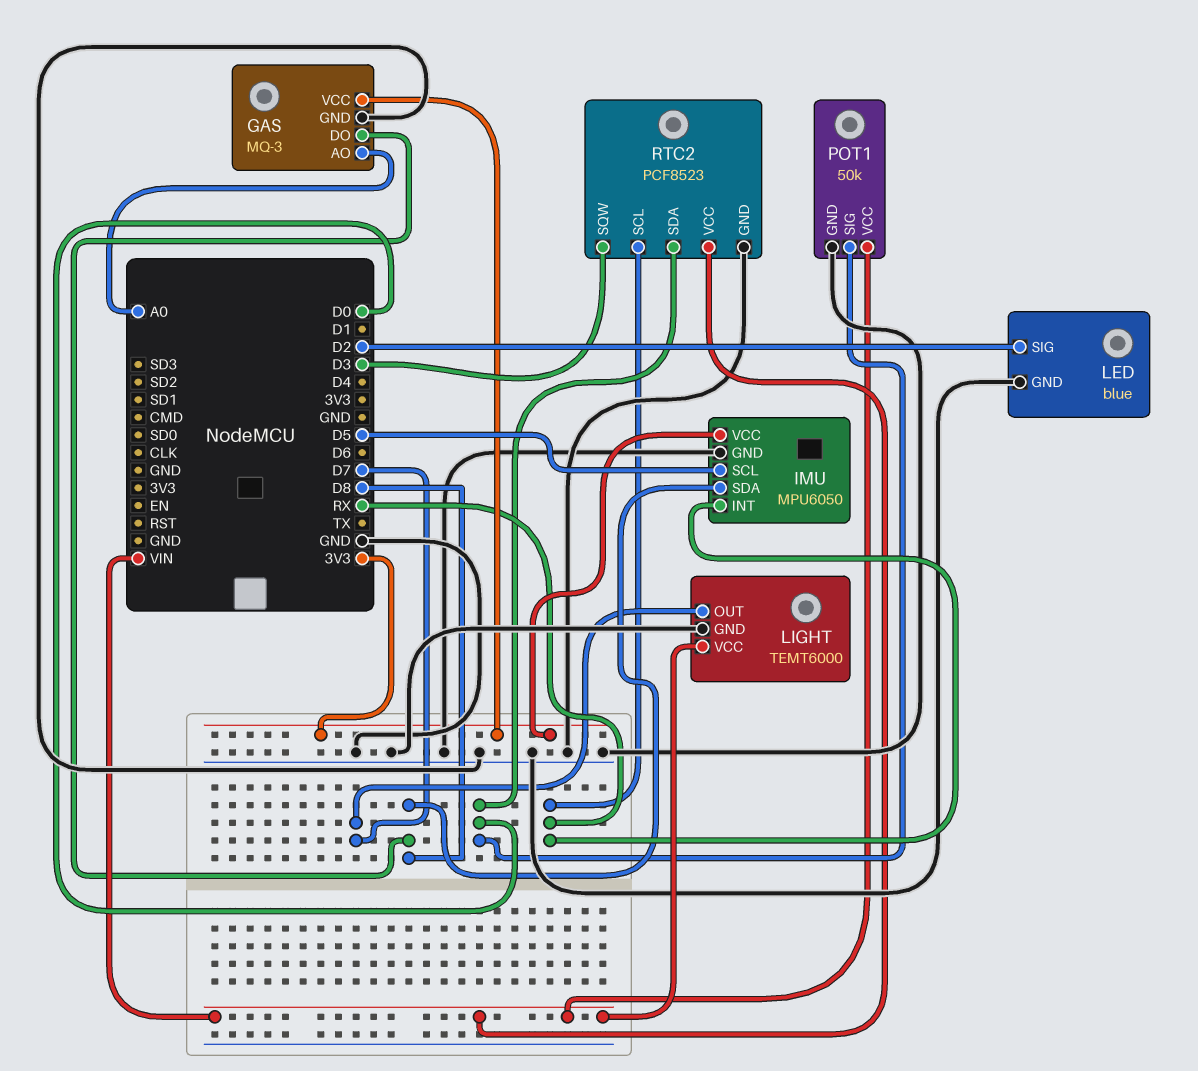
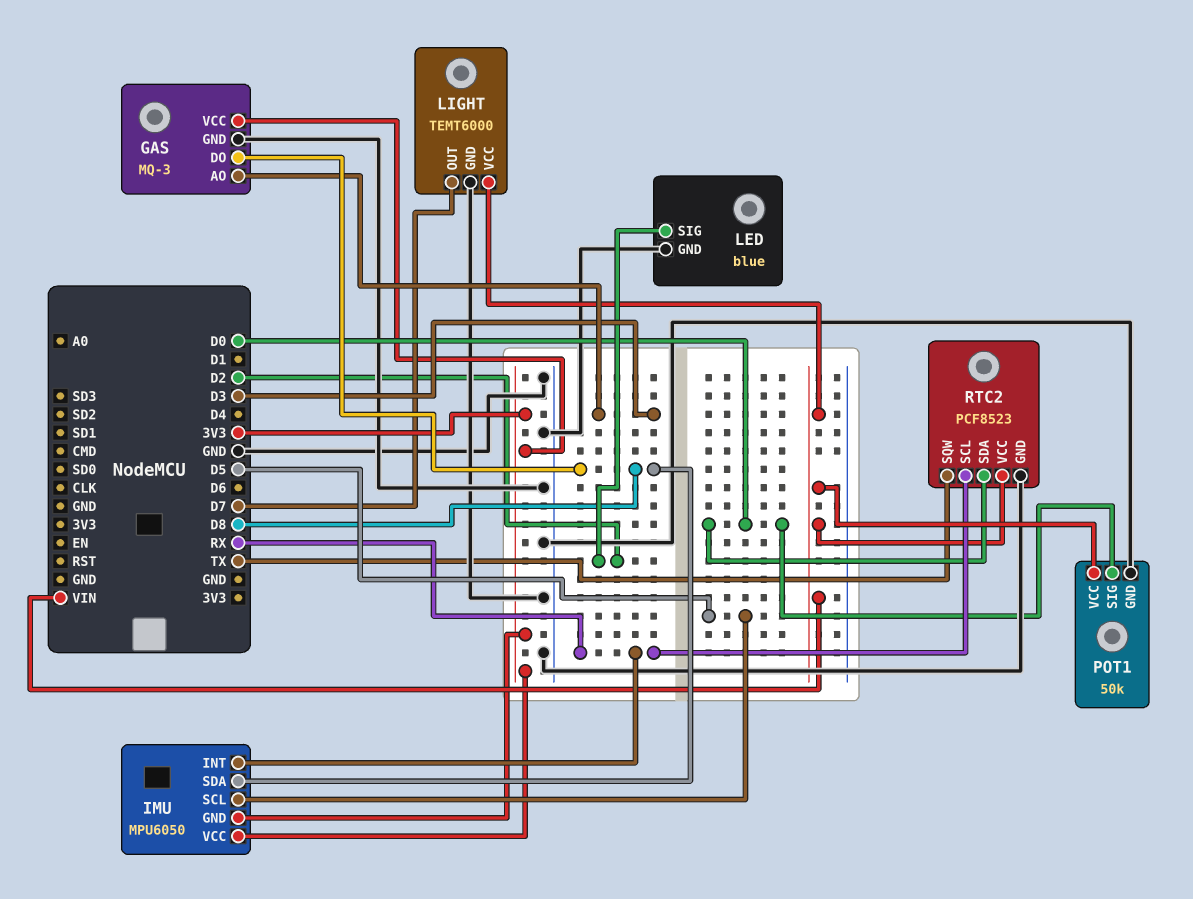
GAS pin AO: A0 -> D3
IMU pin GND: GND -> 3V3
RTC2 pin SQW: D3 -> TX

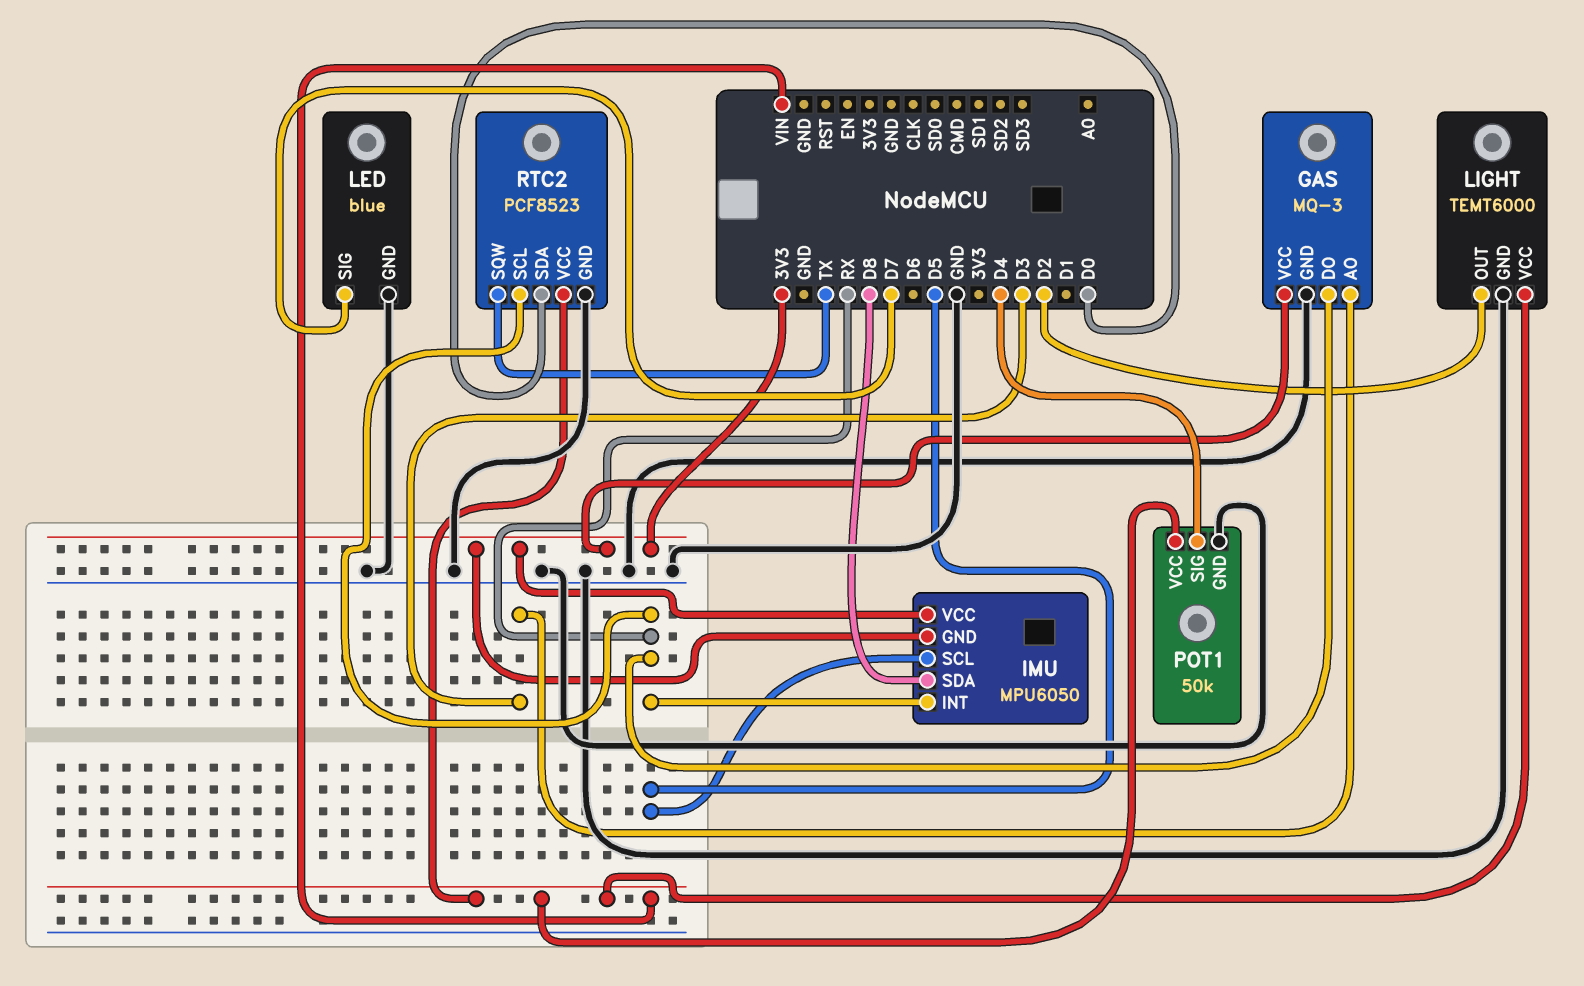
GAS pin DO: D8 -> RX
LED pin SIG: D2 -> D7
LIGHT pin OUT: D7 -> D2
POT1 pin SIG: D0 -> D4

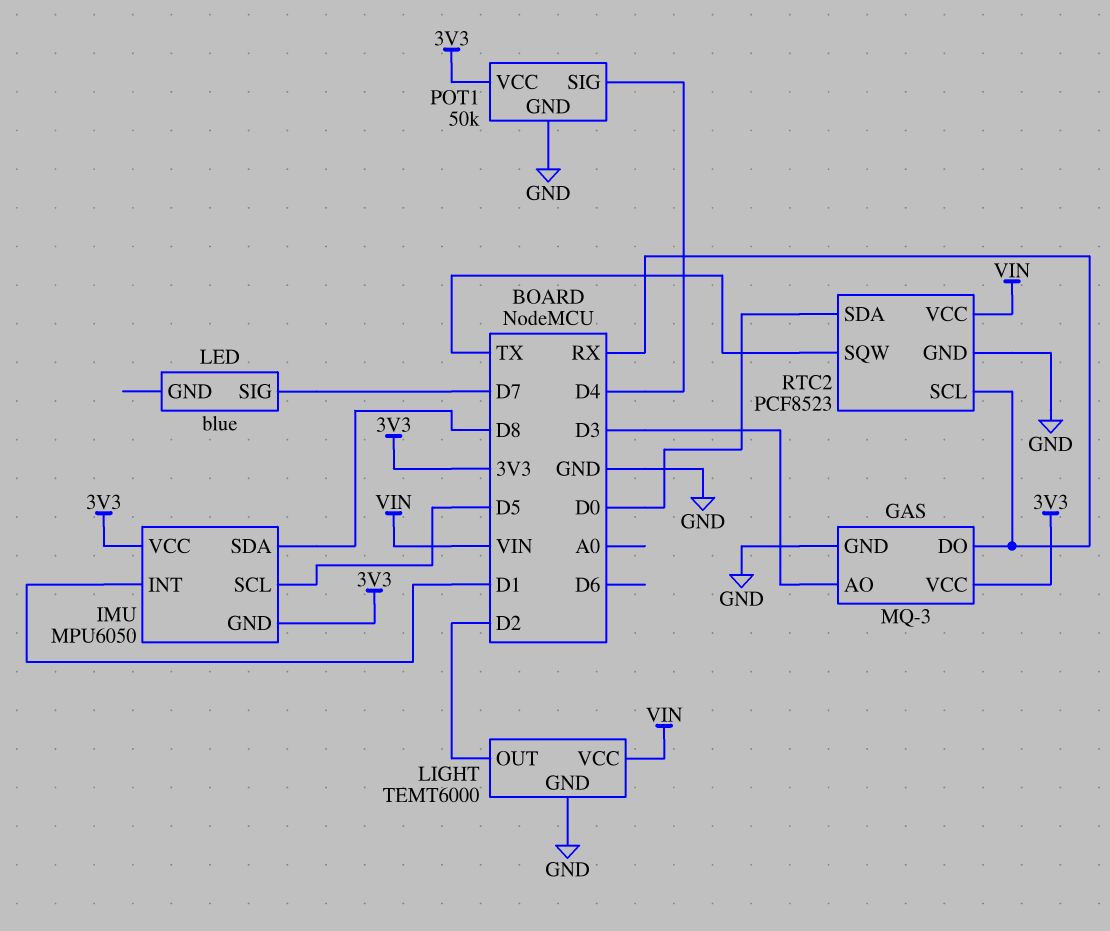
IMU pin INT: RX -> D1
LED pin GND: GND -> none
POT1 pin VCC: VIN -> 3V3

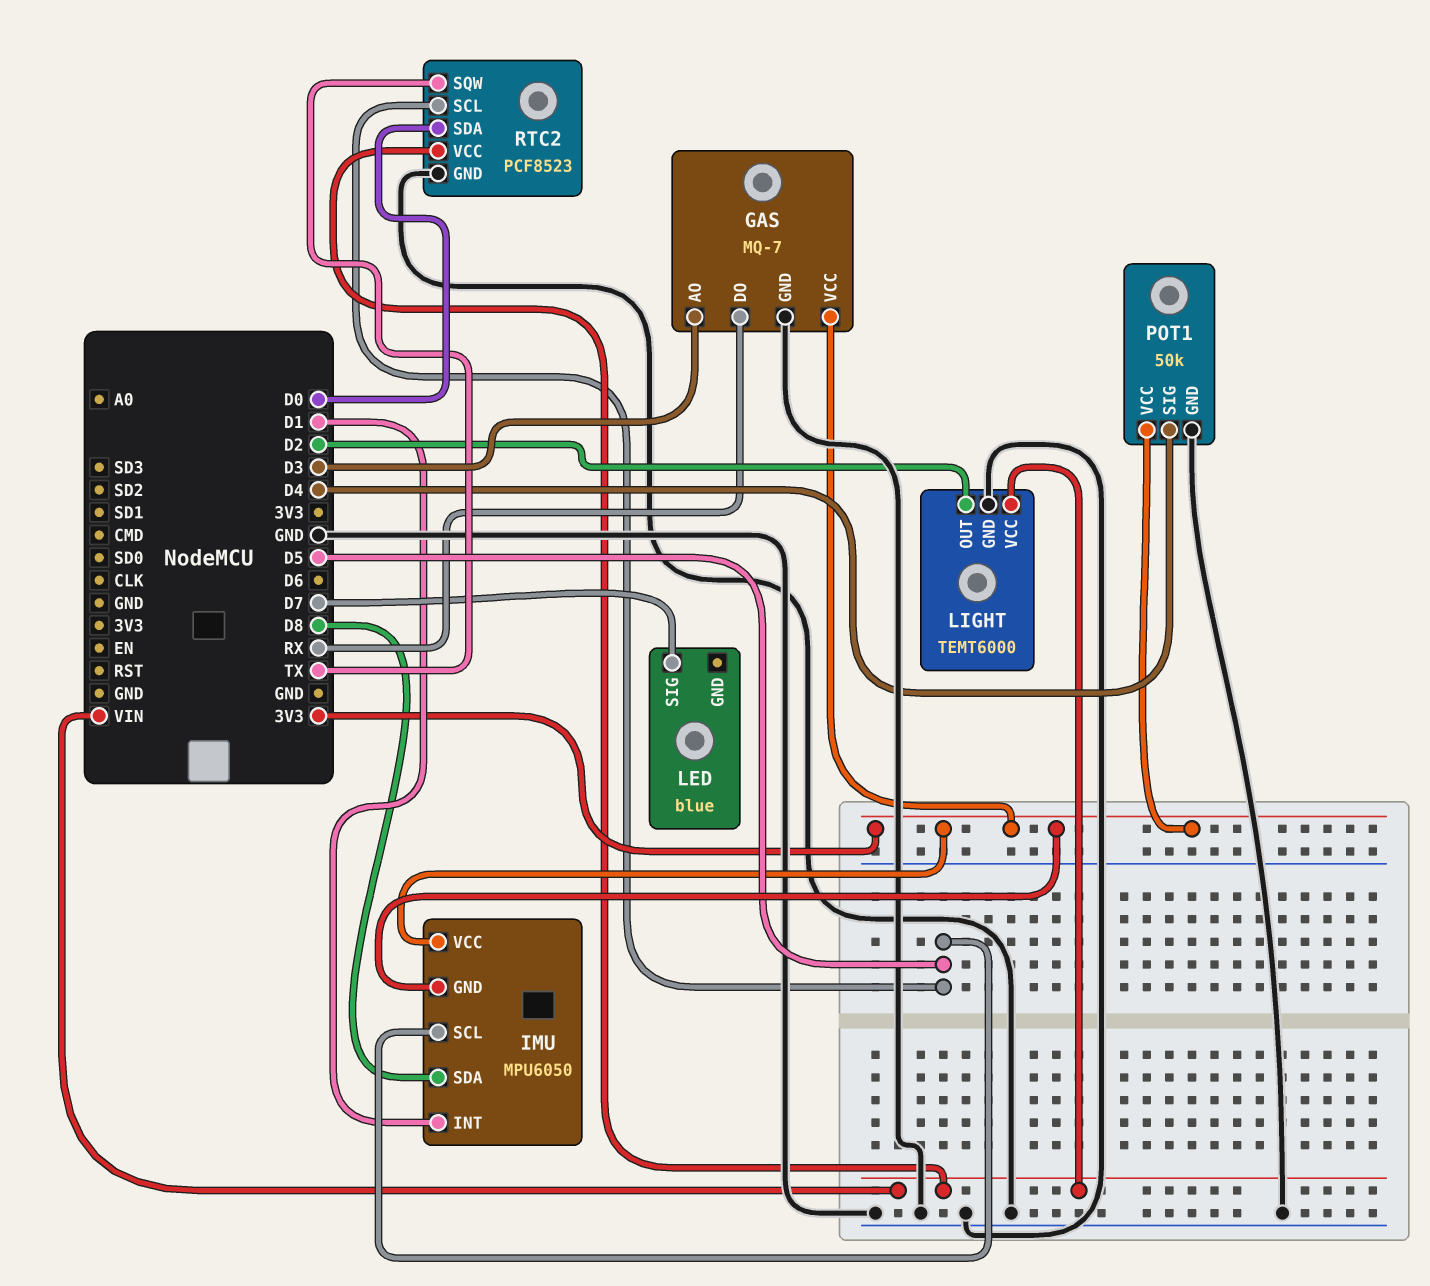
GAS: MQ-3 -> MQ-7
RTC2 pin SCL: RX -> D5

